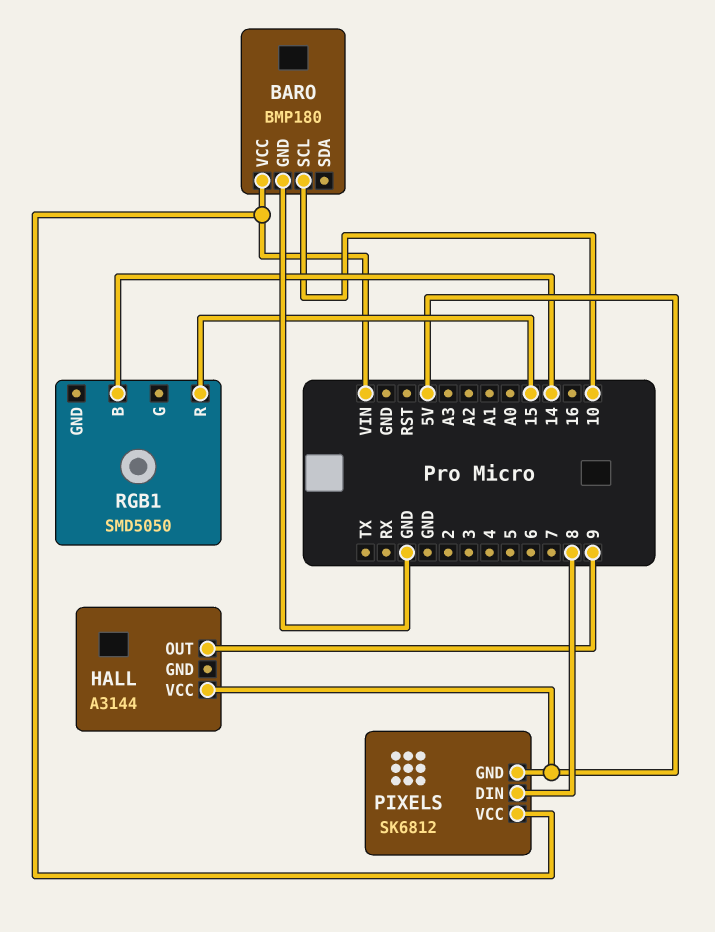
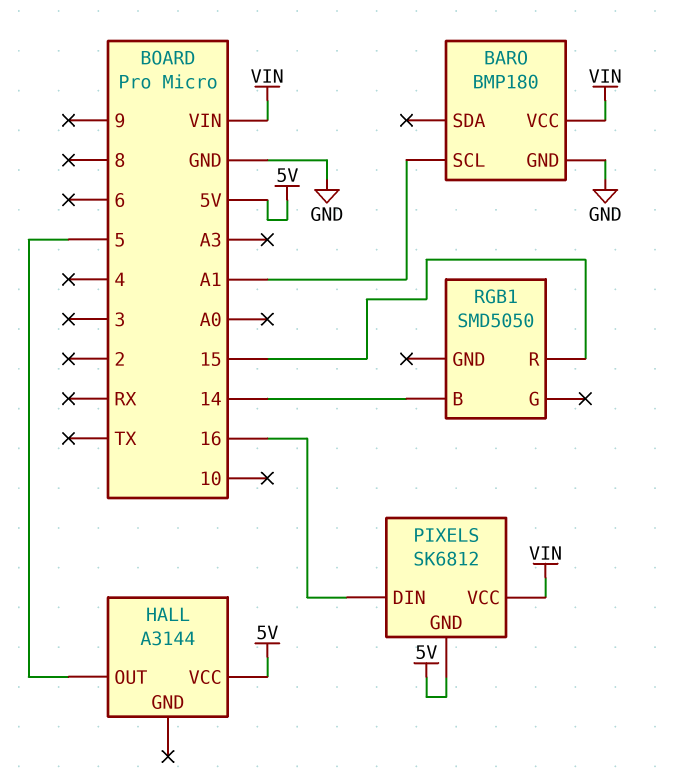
BARO pin SCL: 10 -> A1
HALL pin OUT: 9 -> 5
PIXELS pin DIN: 8 -> 16

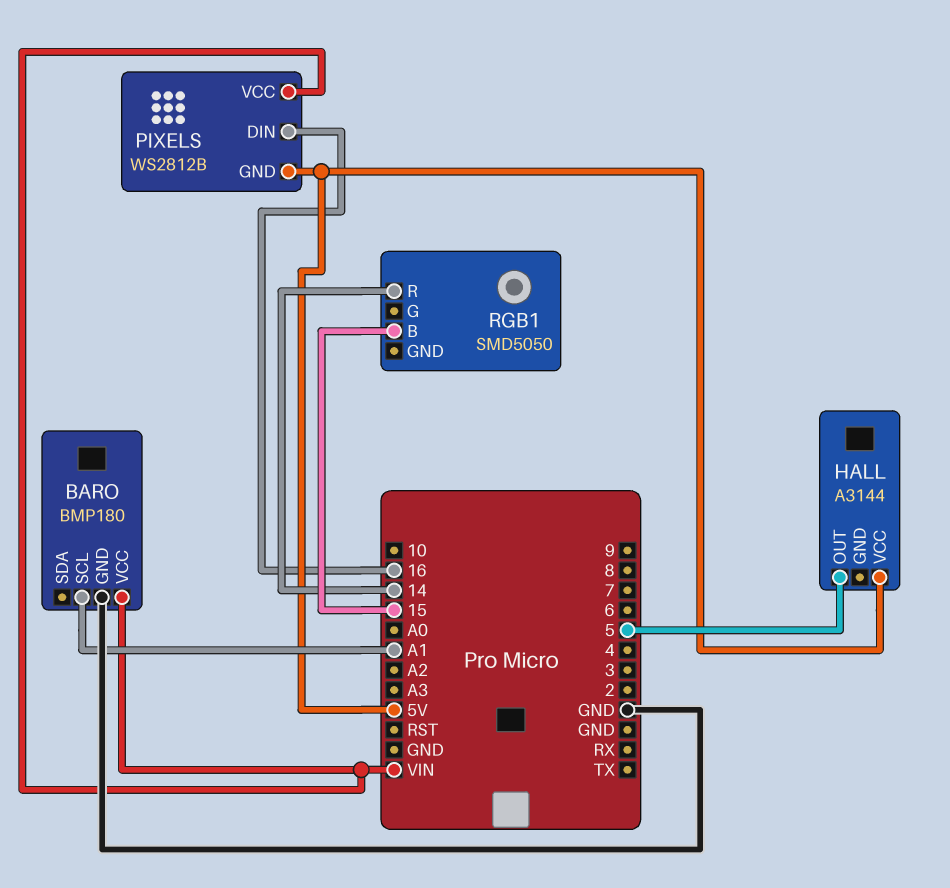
PIXELS: SK6812 -> WS2812B
RGB1 pin B: 14 -> 15
RGB1 pin R: 15 -> 14

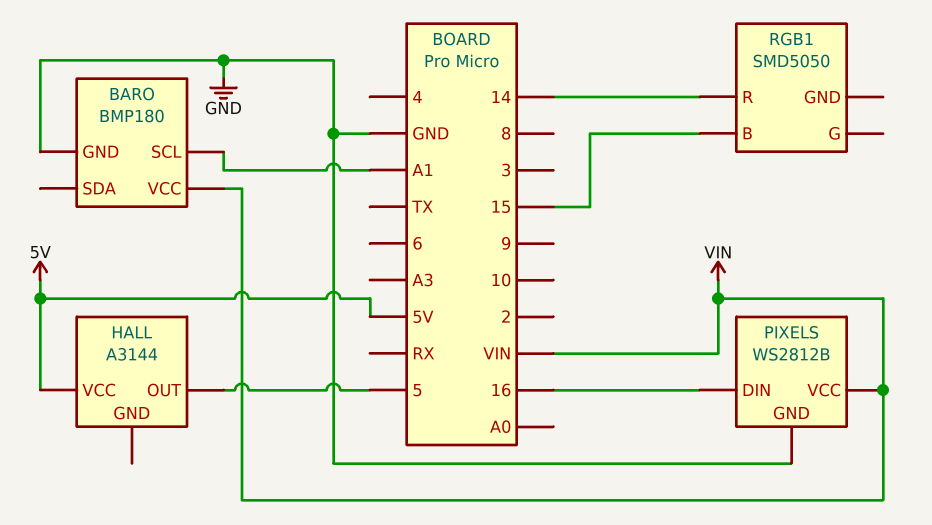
PIXELS pin GND: 5V -> GND

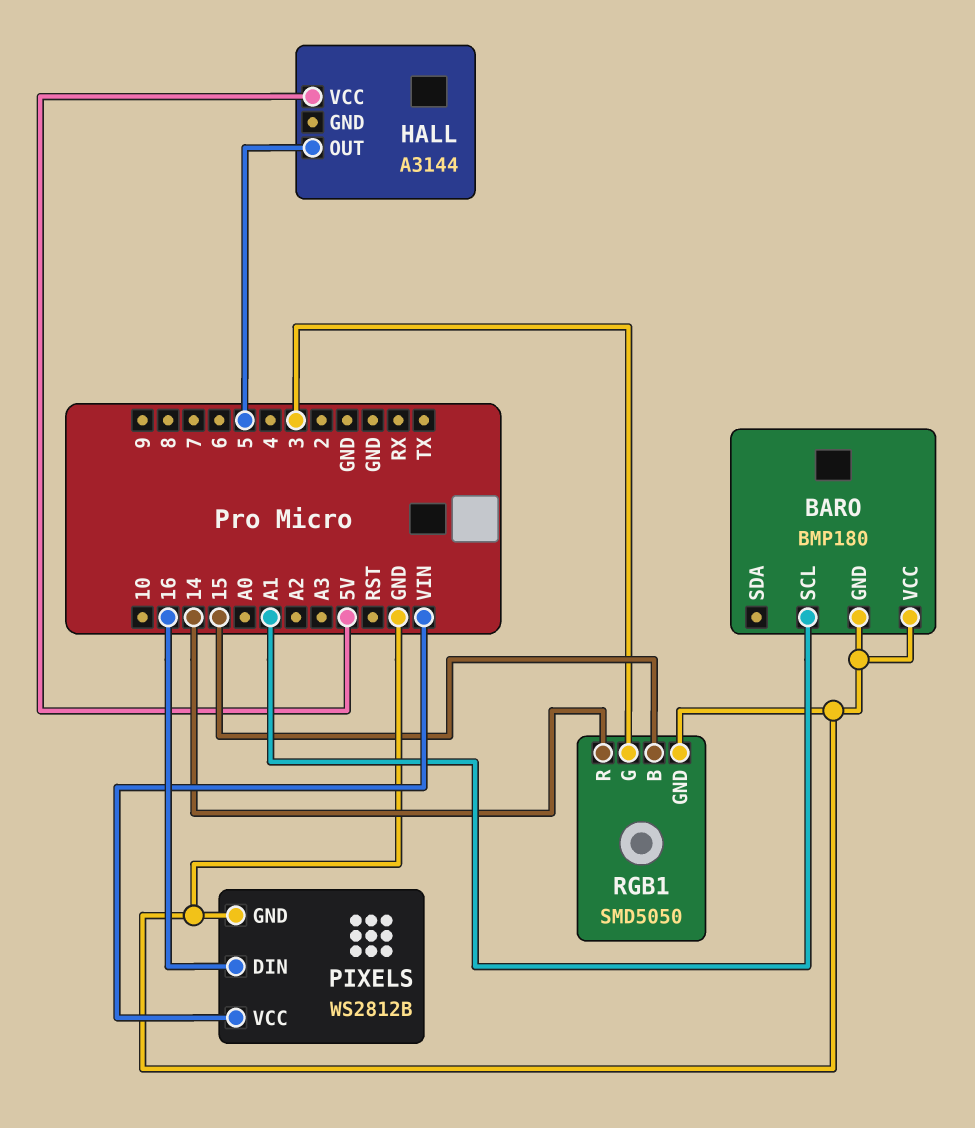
BARO pin VCC: VIN -> GND
RGB1 pin G: none -> 3
RGB1 pin GND: none -> GND

